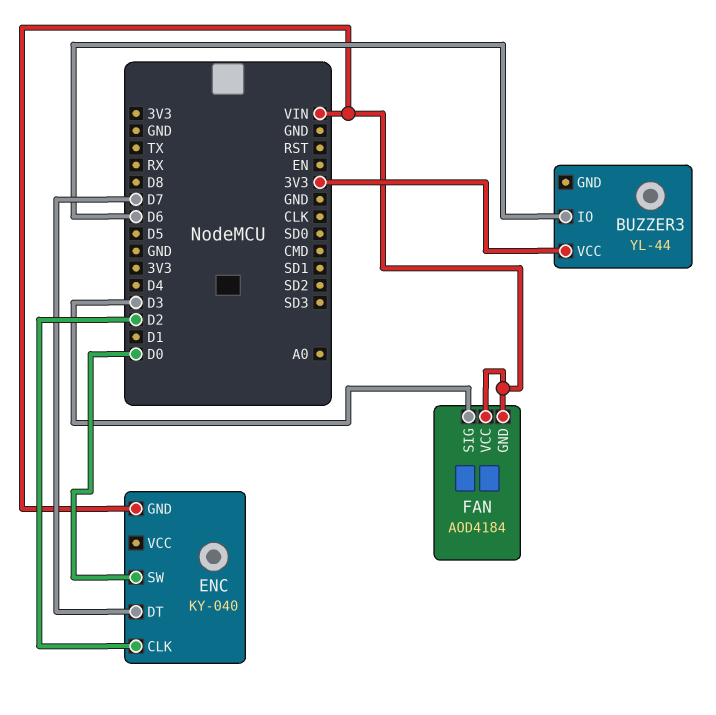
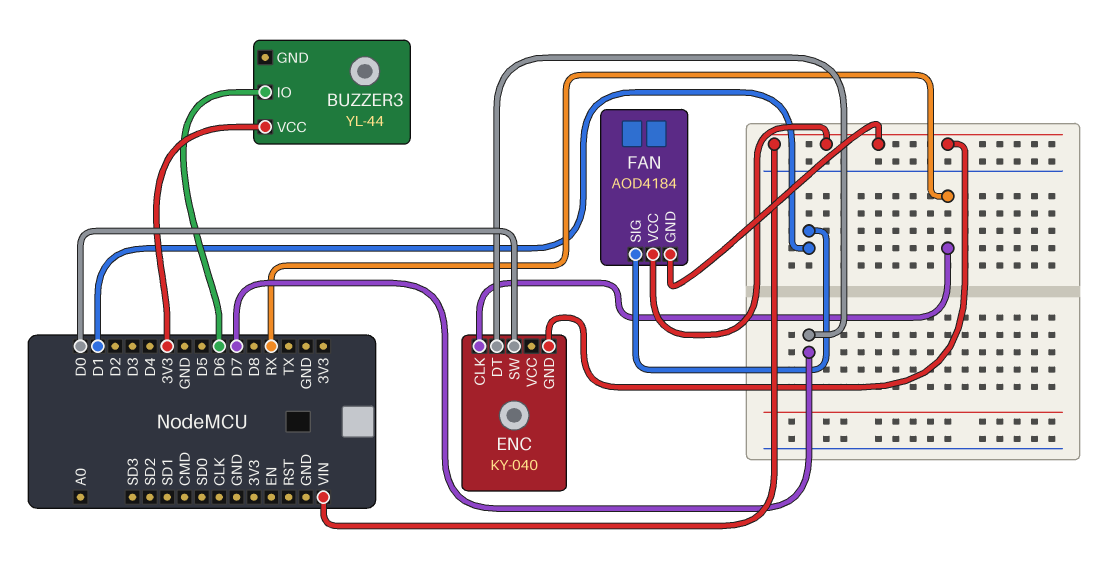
ENC pin CLK: D2 -> RX
FAN pin SIG: D3 -> D1

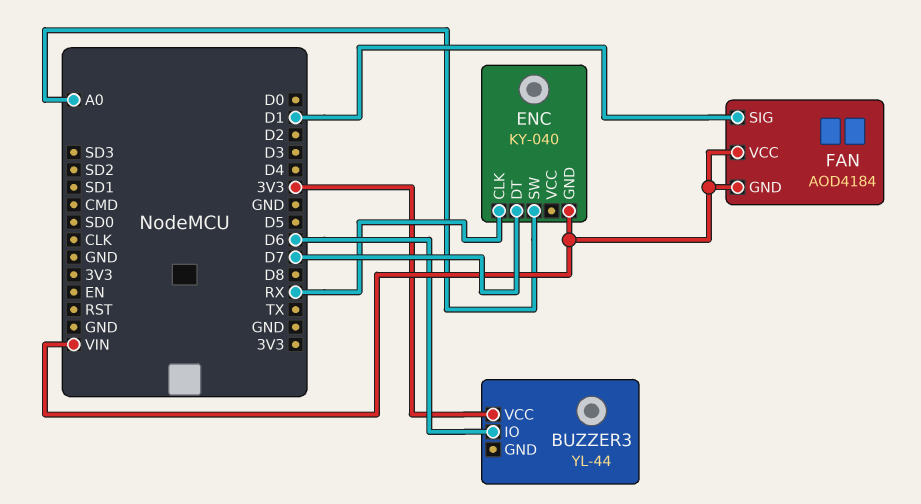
ENC pin SW: D0 -> A0

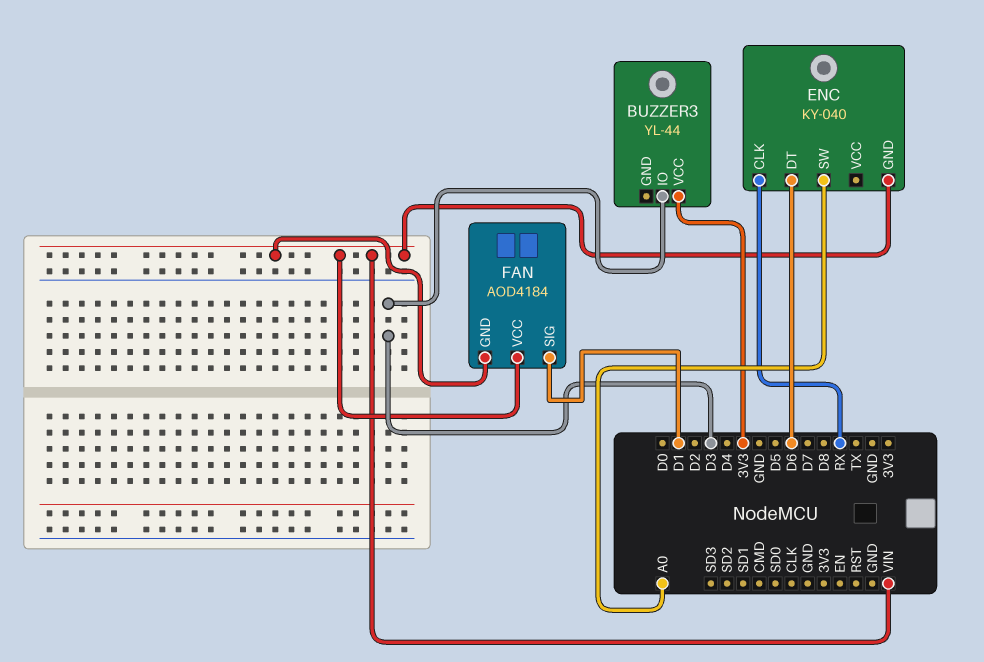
BUZZER3 pin IO: D6 -> D3
ENC pin DT: D7 -> D6

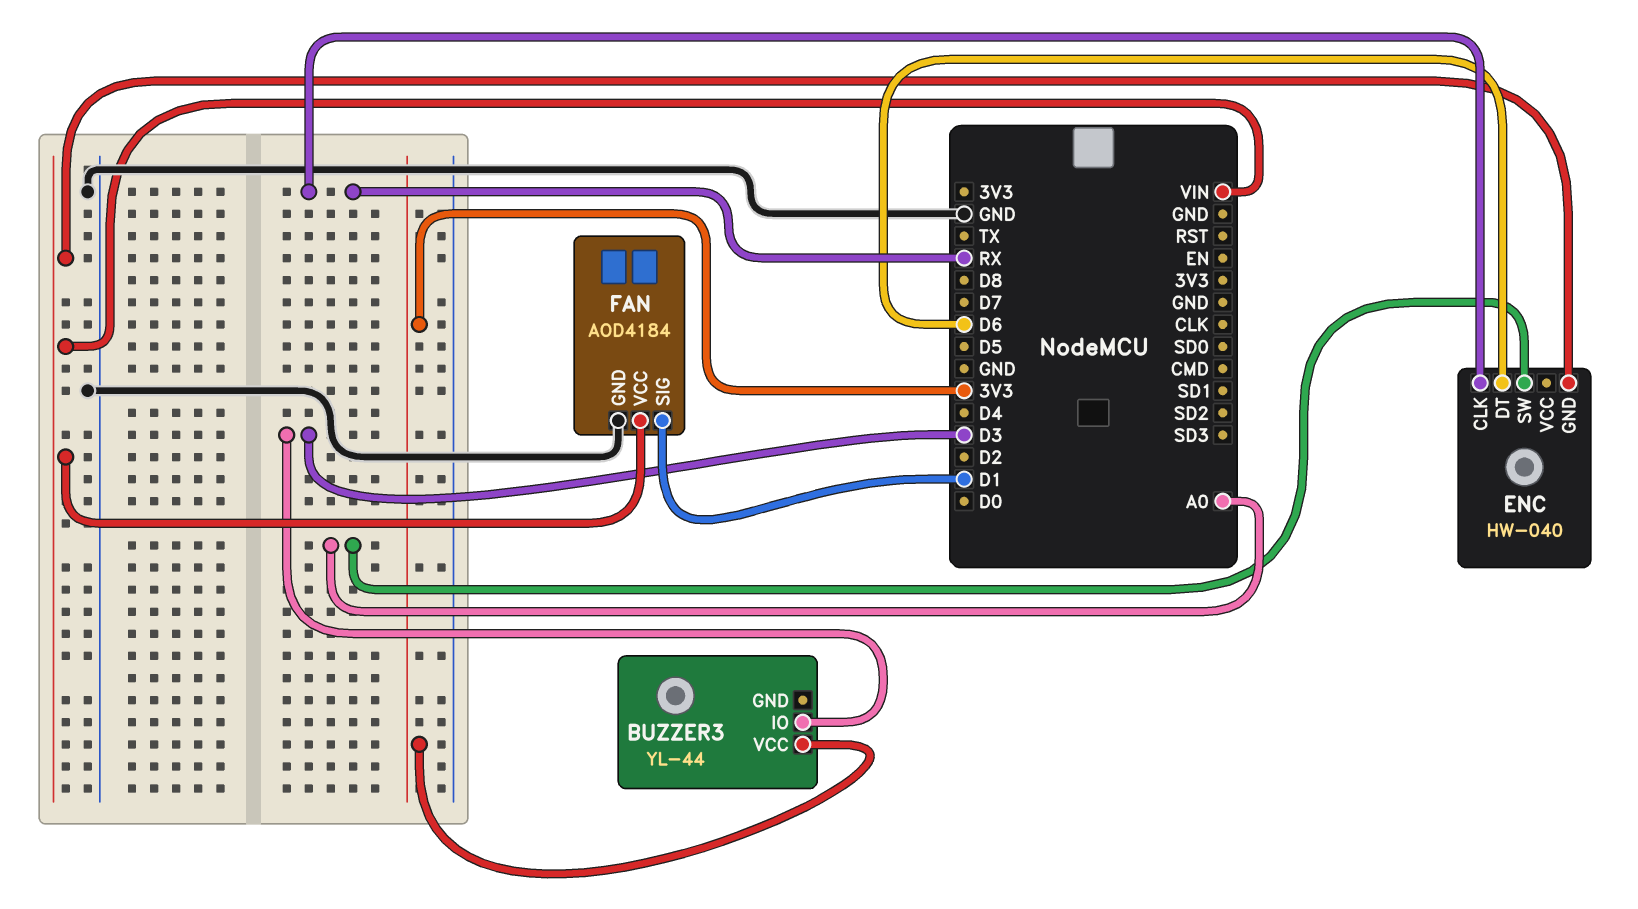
ENC: KY-040 -> HW-040
FAN pin GND: VIN -> GND

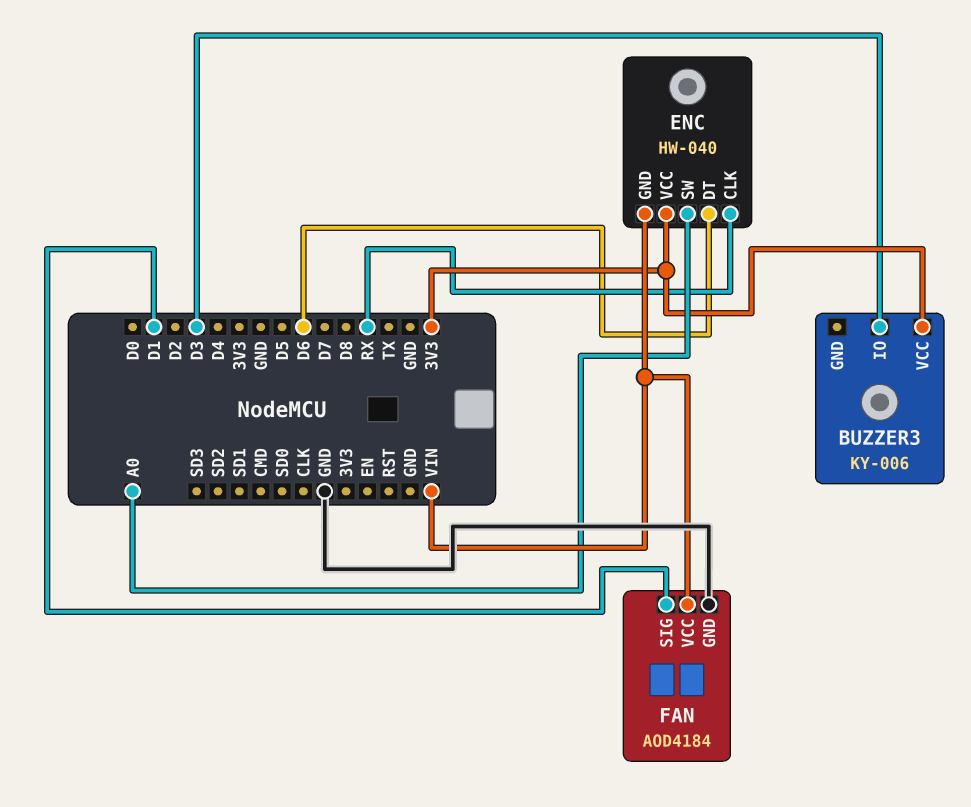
BUZZER3: YL-44 -> KY-006
ENC pin VCC: none -> 3V3

